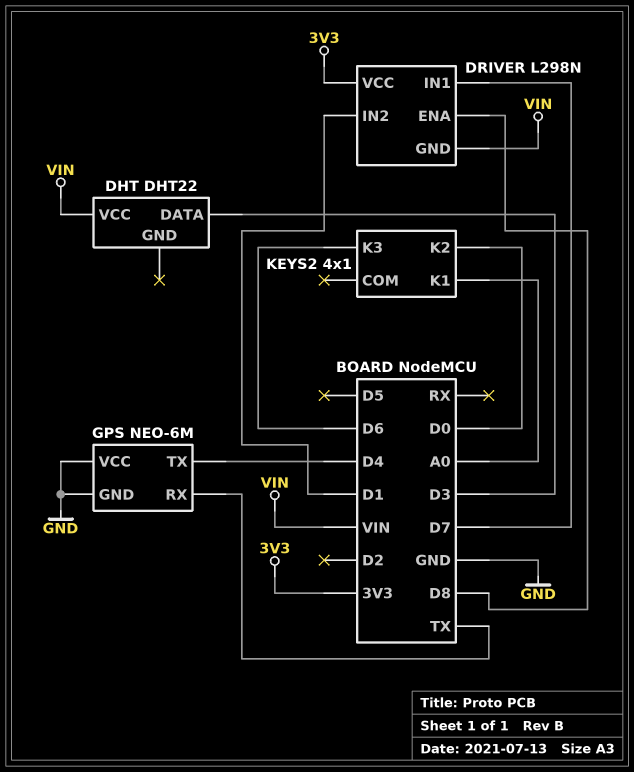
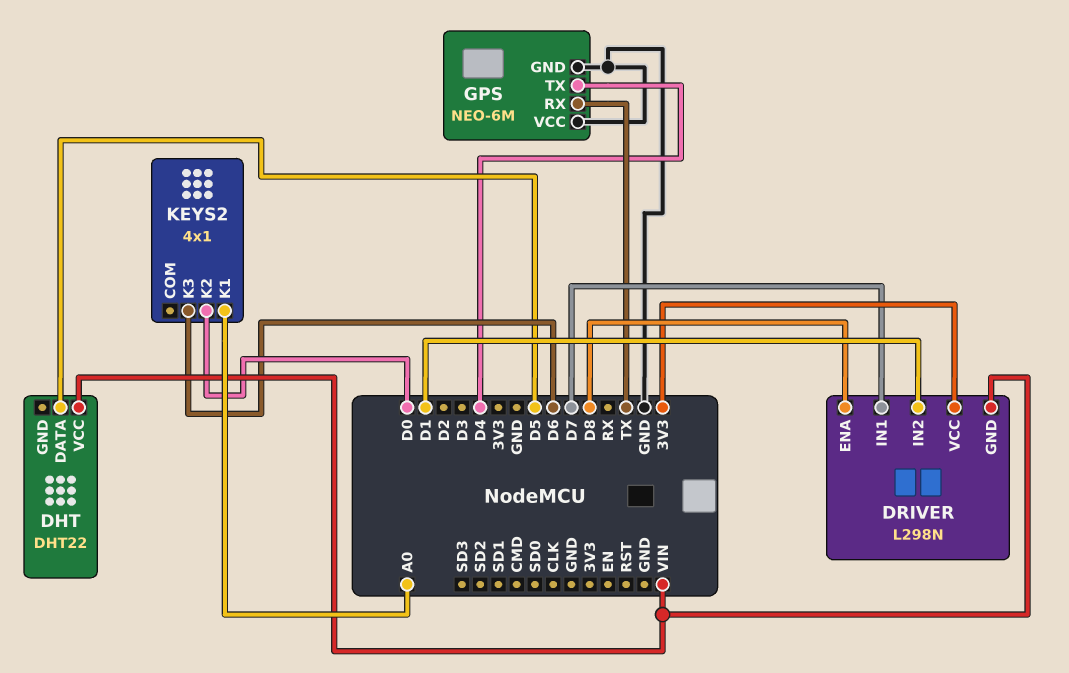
DHT pin DATA: D3 -> D5

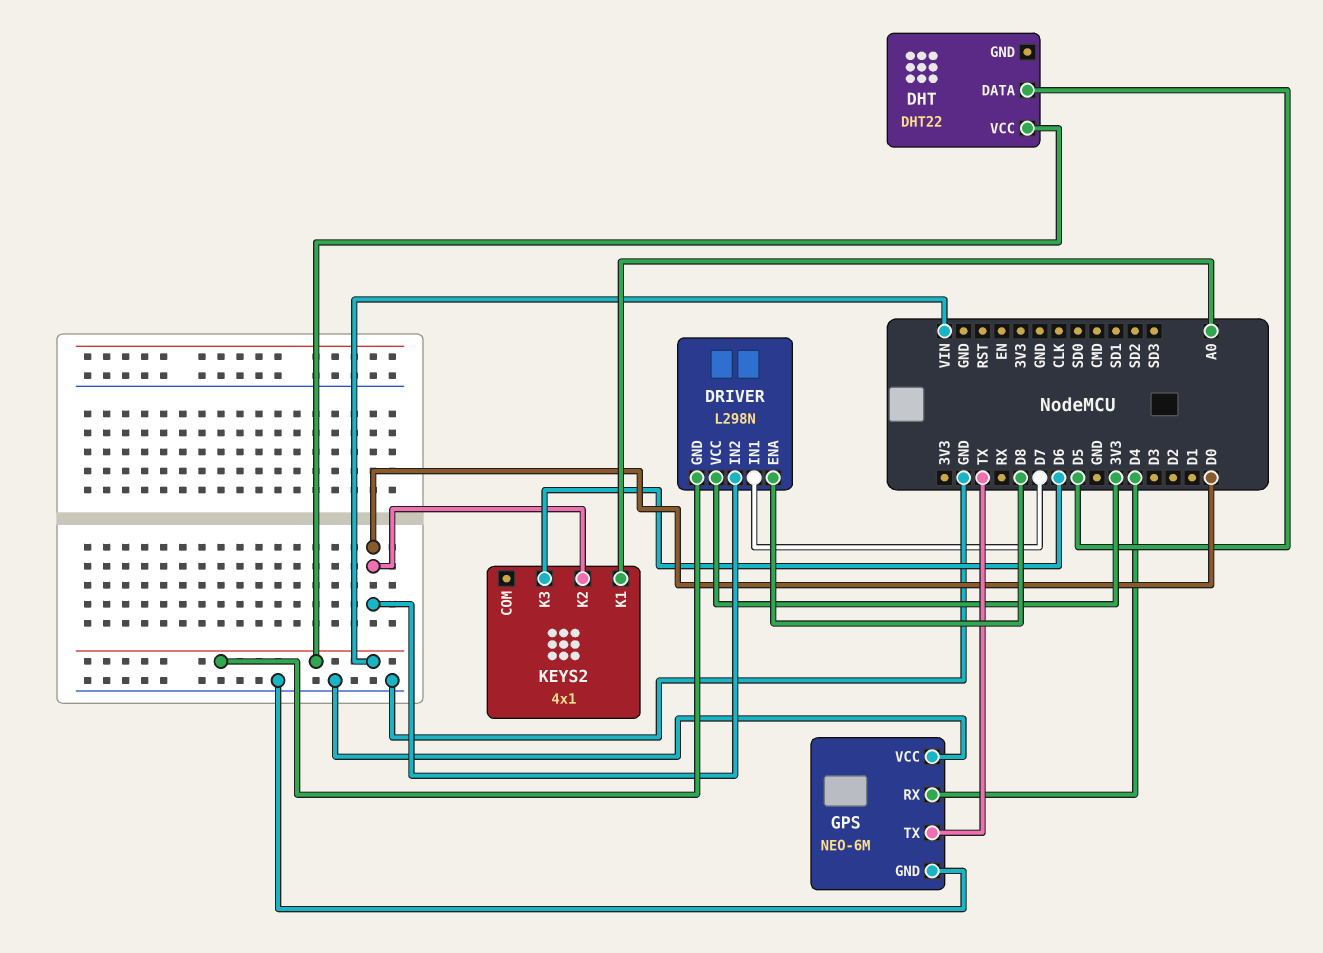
DRIVER pin IN2: D1 -> D0
GPS pin RX: TX -> D4
GPS pin TX: D4 -> TX

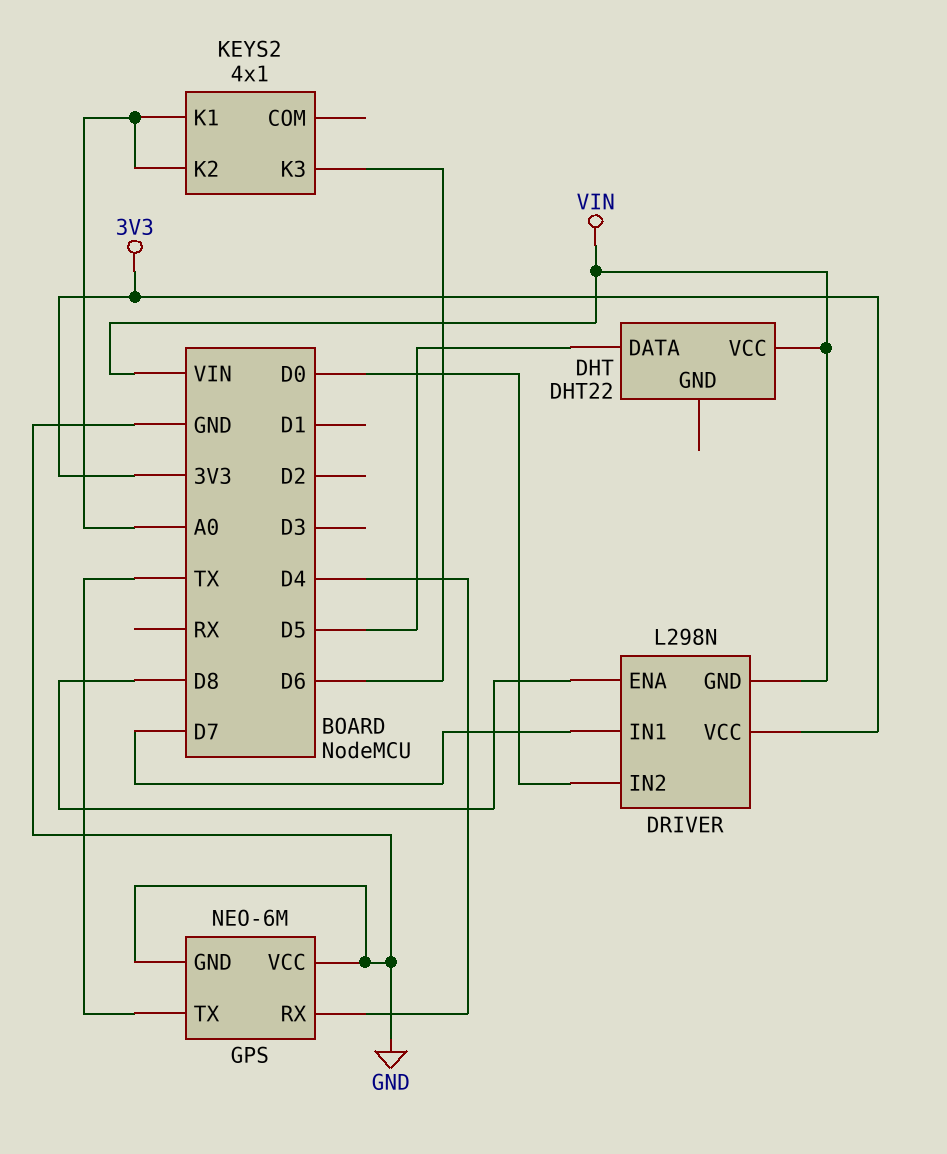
KEYS2 pin K2: D0 -> A0

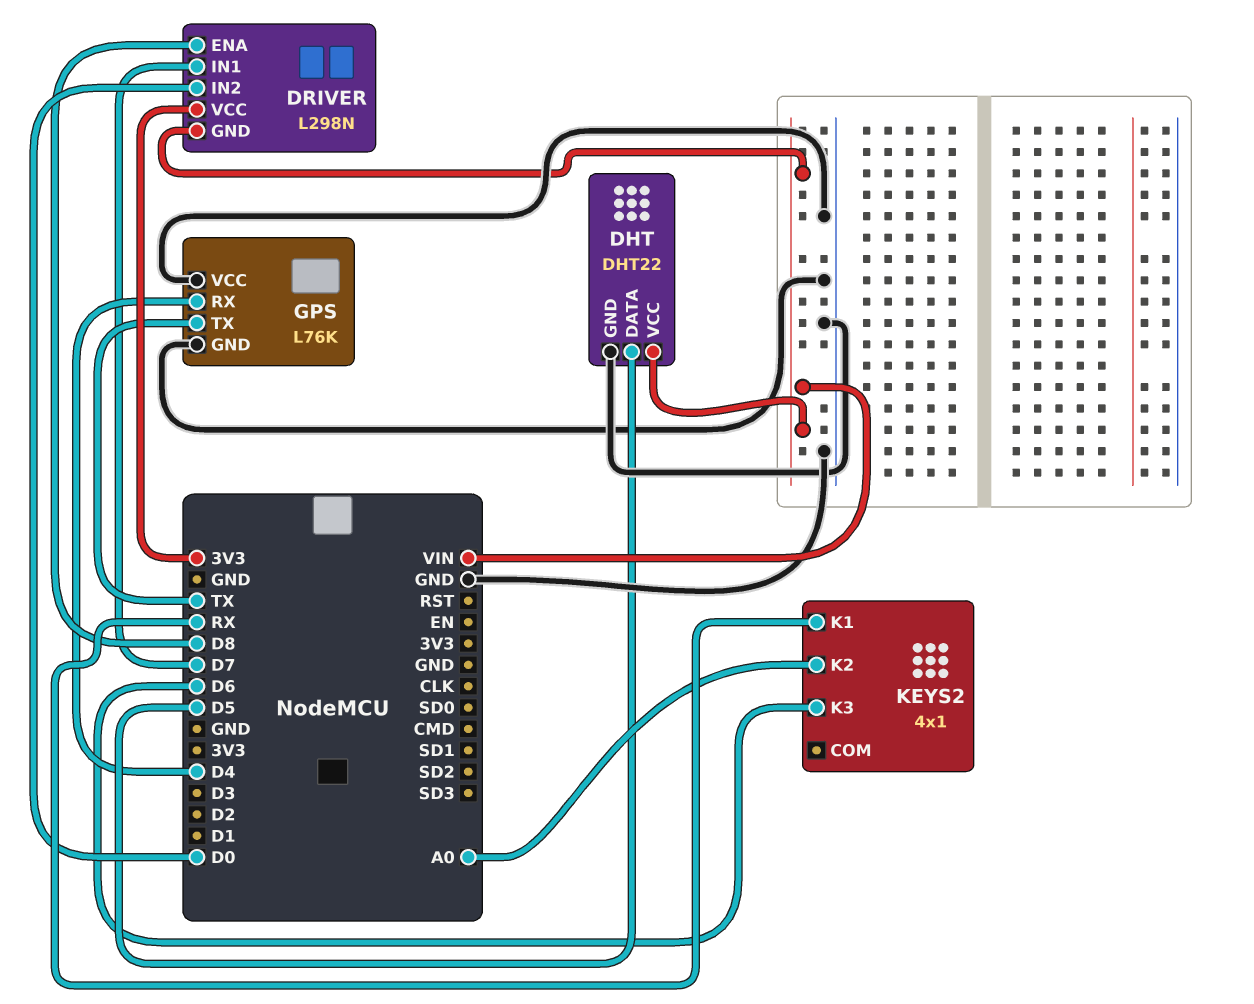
DHT pin GND: none -> GND
GPS: NEO-6M -> L76K
KEYS2 pin K1: A0 -> RX

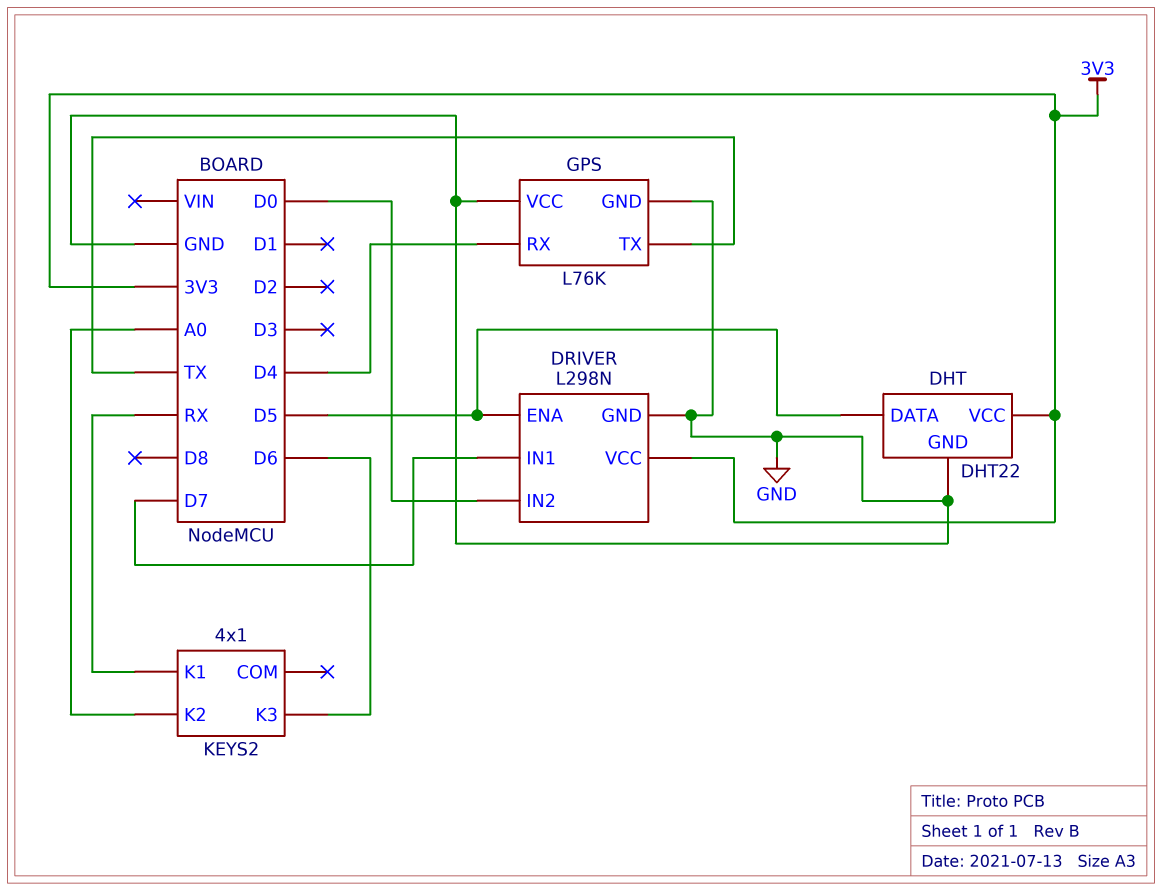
DHT pin VCC: VIN -> 3V3
DRIVER pin ENA: D8 -> D5
DRIVER pin GND: VIN -> GND

